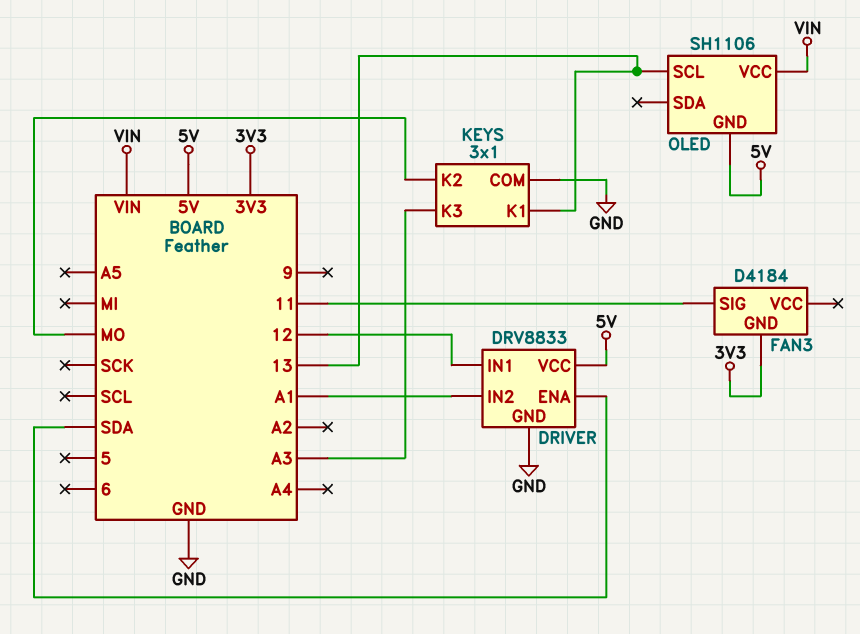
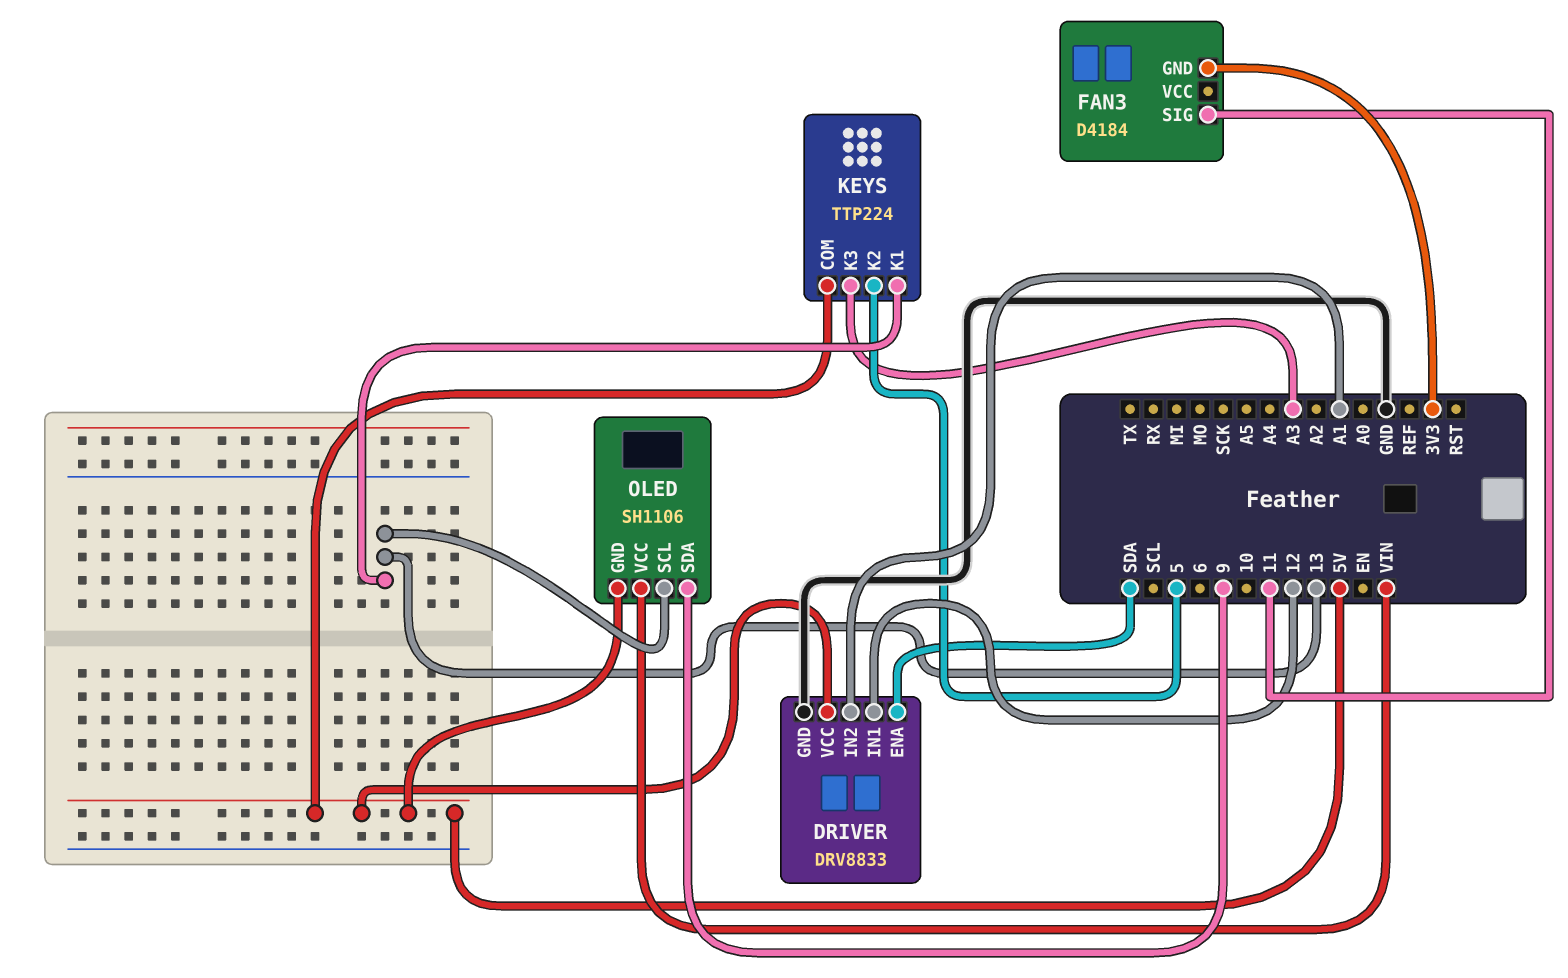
KEYS: 3x1 -> TTP224
KEYS pin COM: GND -> 5V
KEYS pin K2: MO -> 5
OLED pin SDA: none -> 9

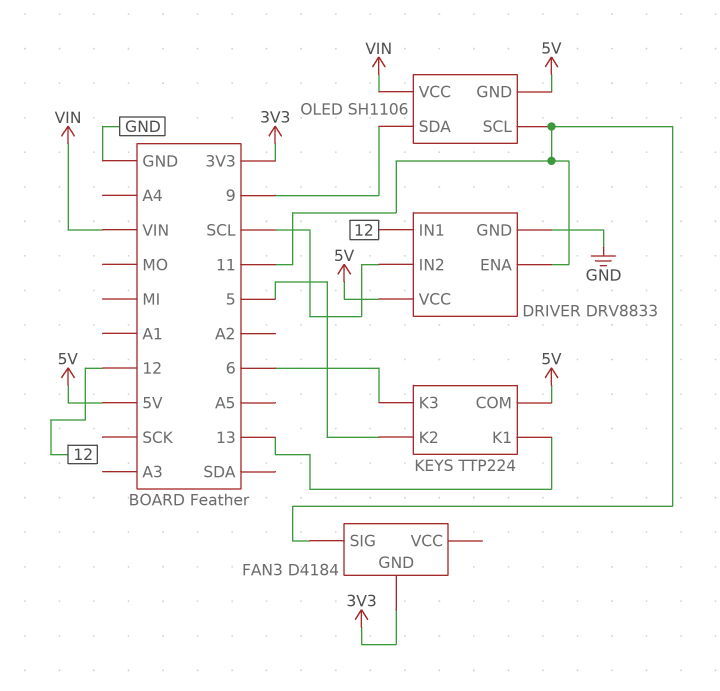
DRIVER pin ENA: SDA -> 11
DRIVER pin IN2: A1 -> SCL
KEYS pin K3: A3 -> 6
OLED pin SCL: 13 -> 11

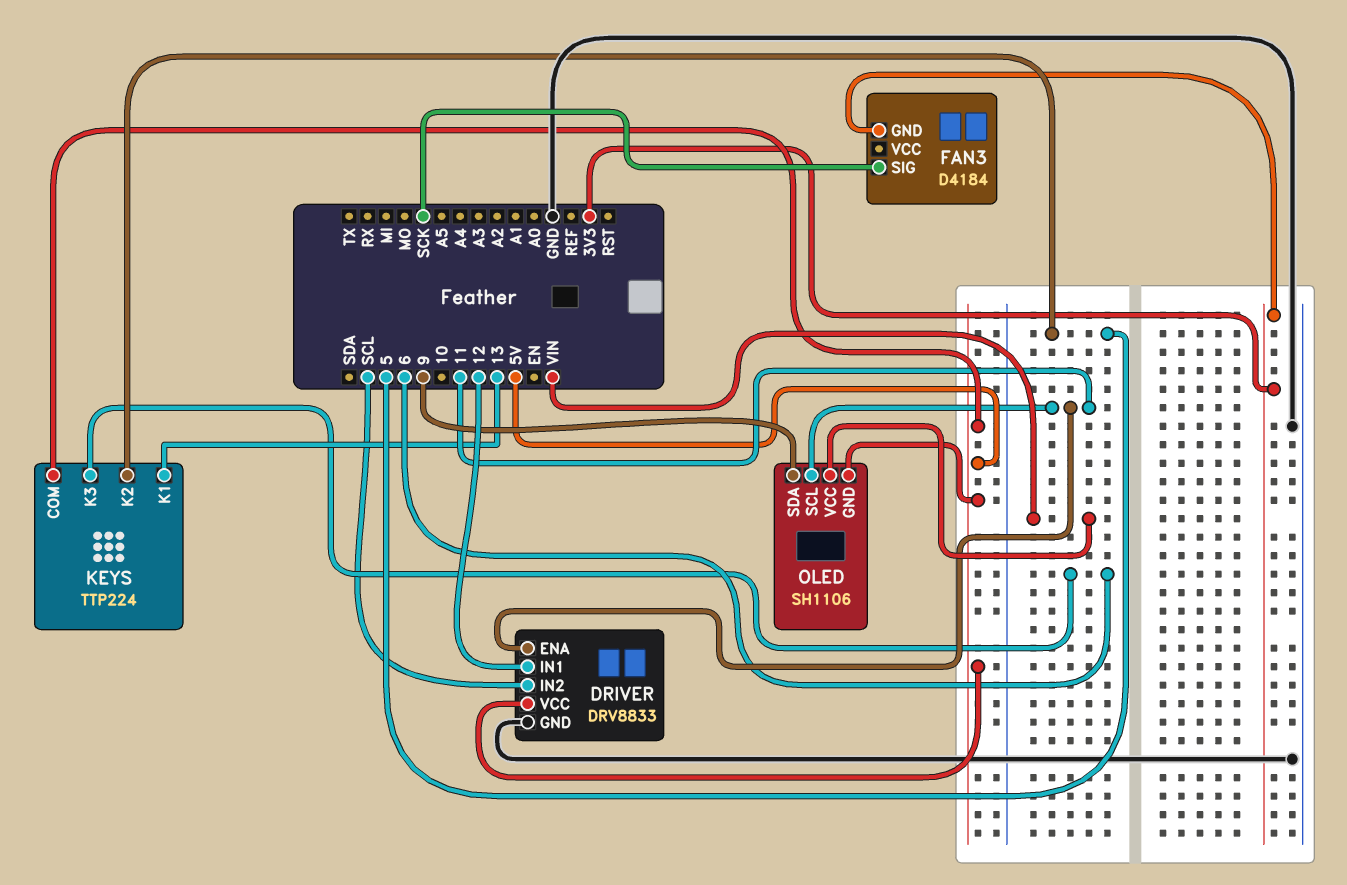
FAN3 pin SIG: 11 -> SCK

